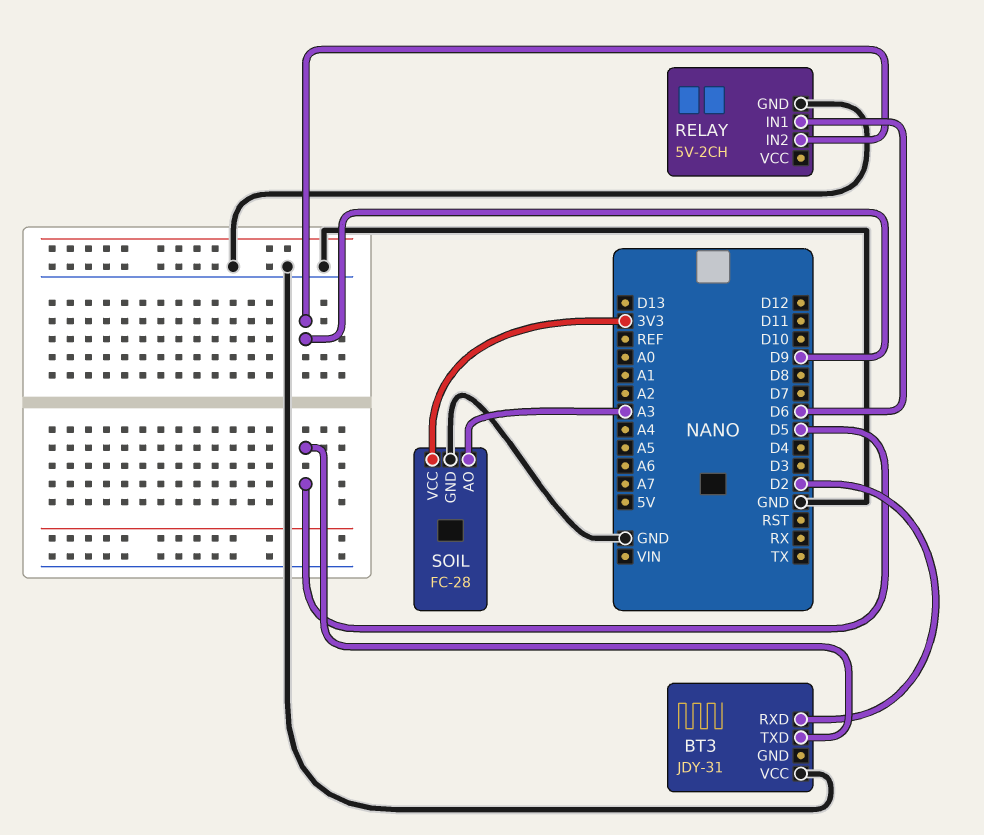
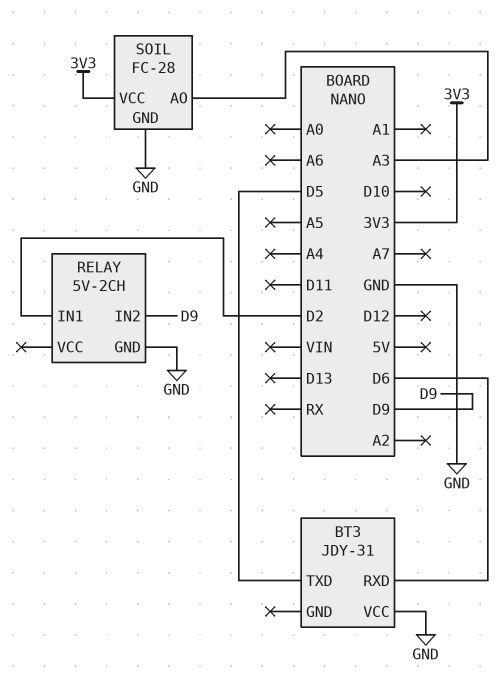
BT3 pin RXD: D2 -> D6
RELAY pin IN1: D6 -> D2

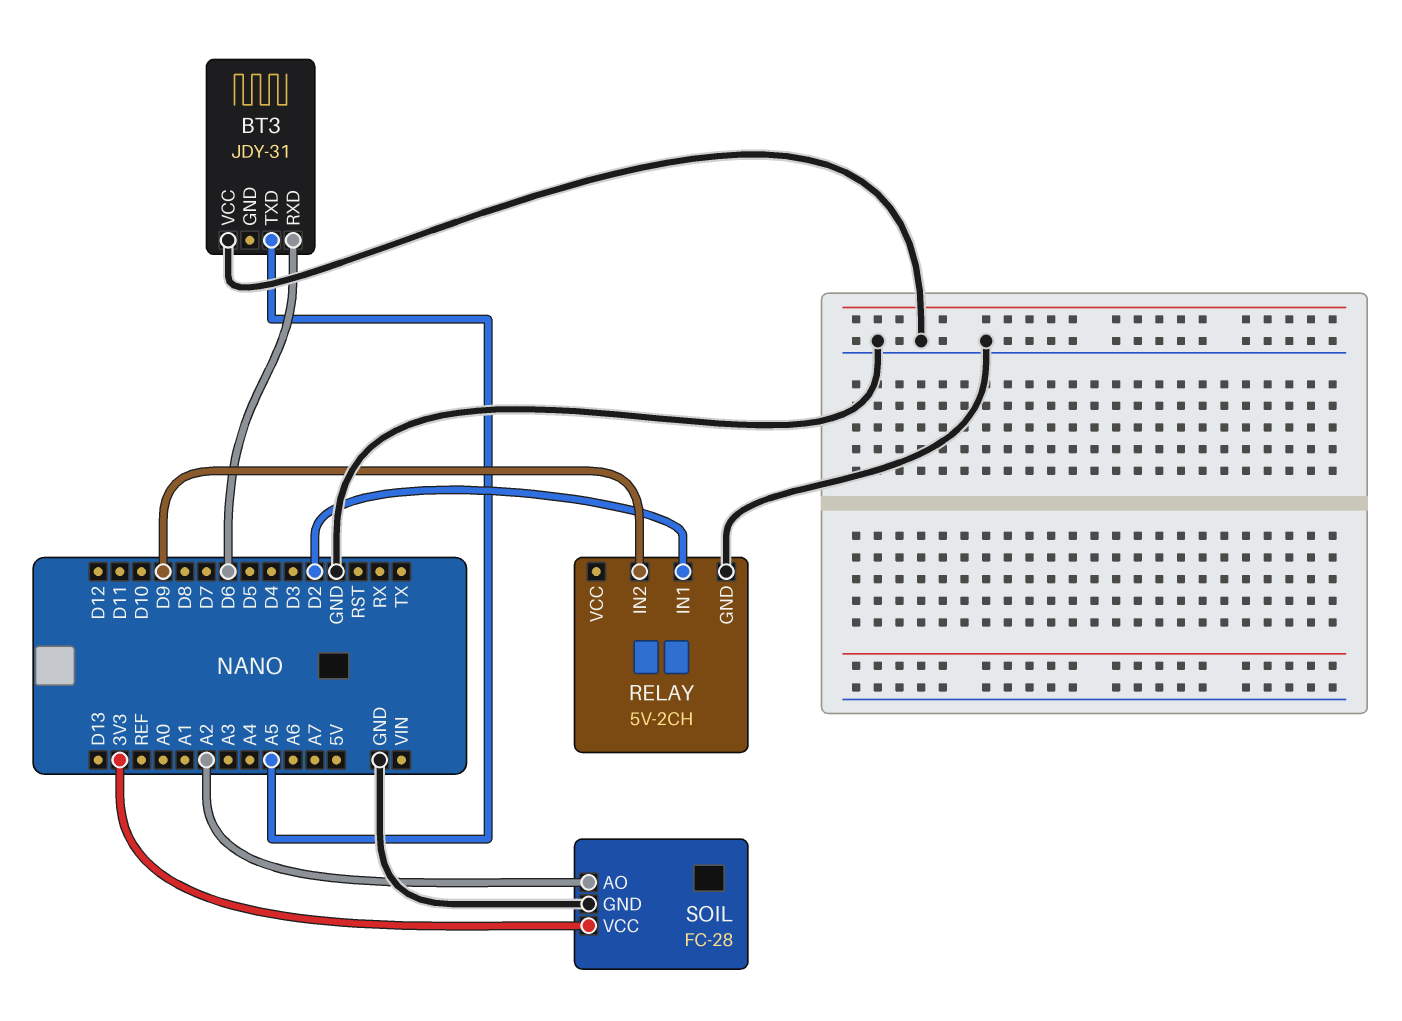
BT3 pin TXD: D5 -> A5
SOIL pin AO: A3 -> A2

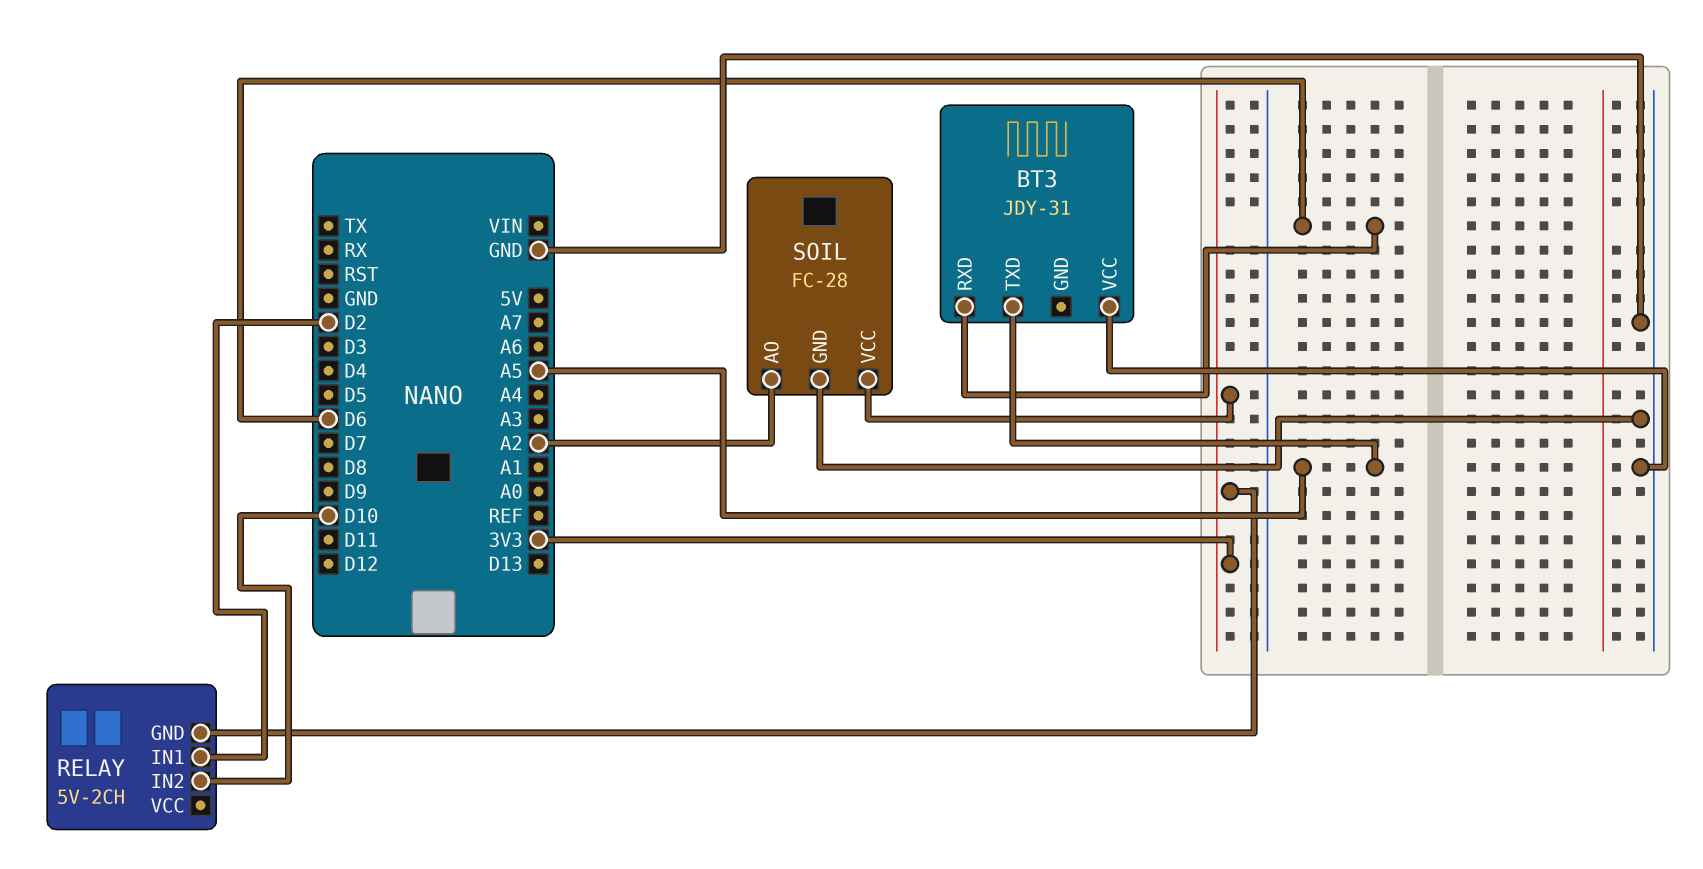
RELAY pin GND: GND -> 3V3
RELAY pin IN2: D9 -> D10

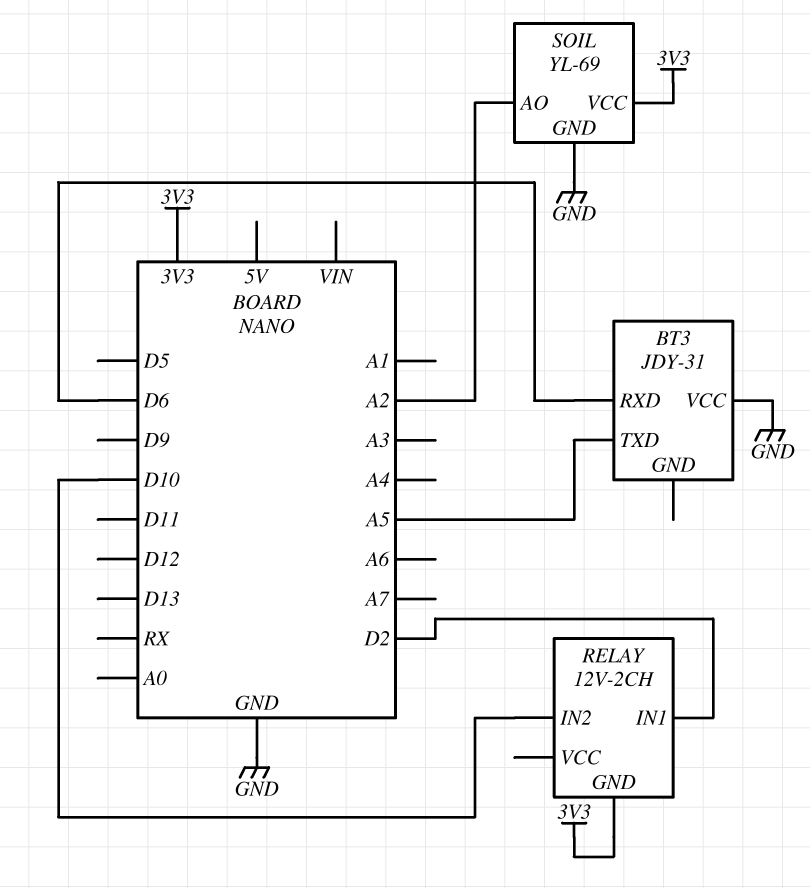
RELAY: 5V-2CH -> 12V-2CH
SOIL: FC-28 -> YL-69

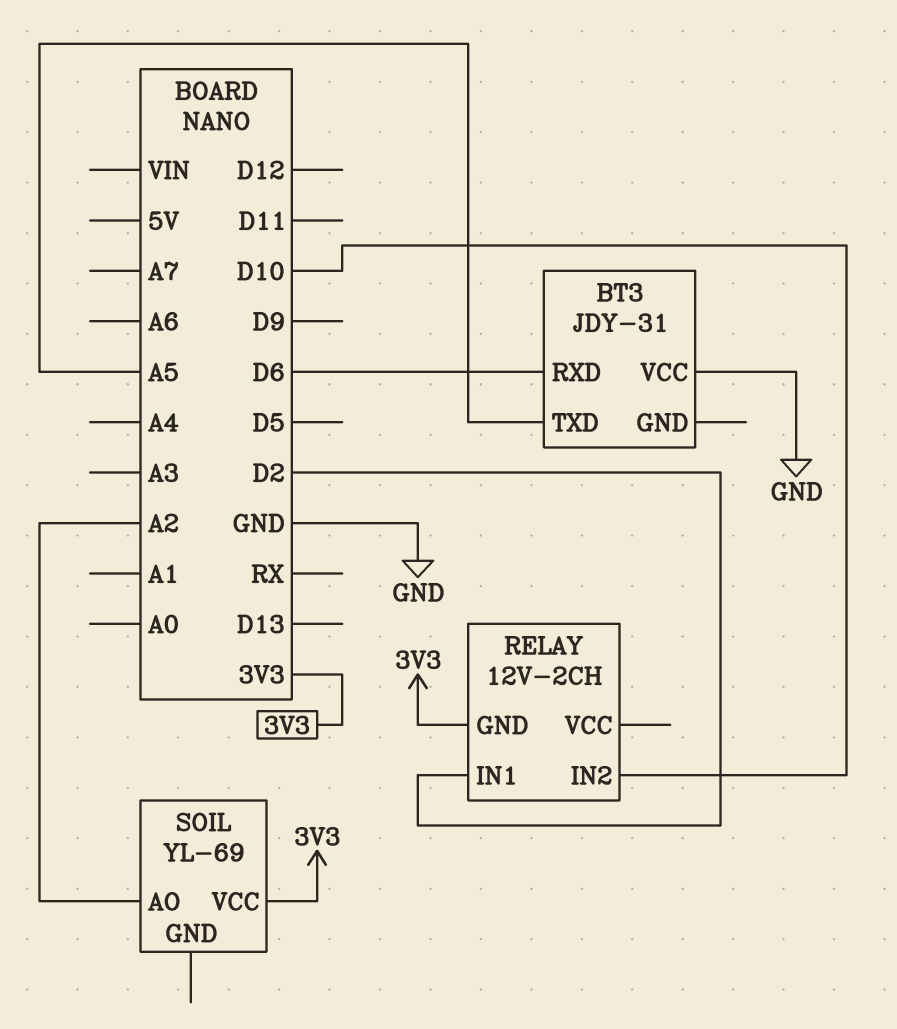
SOIL pin GND: GND -> none

